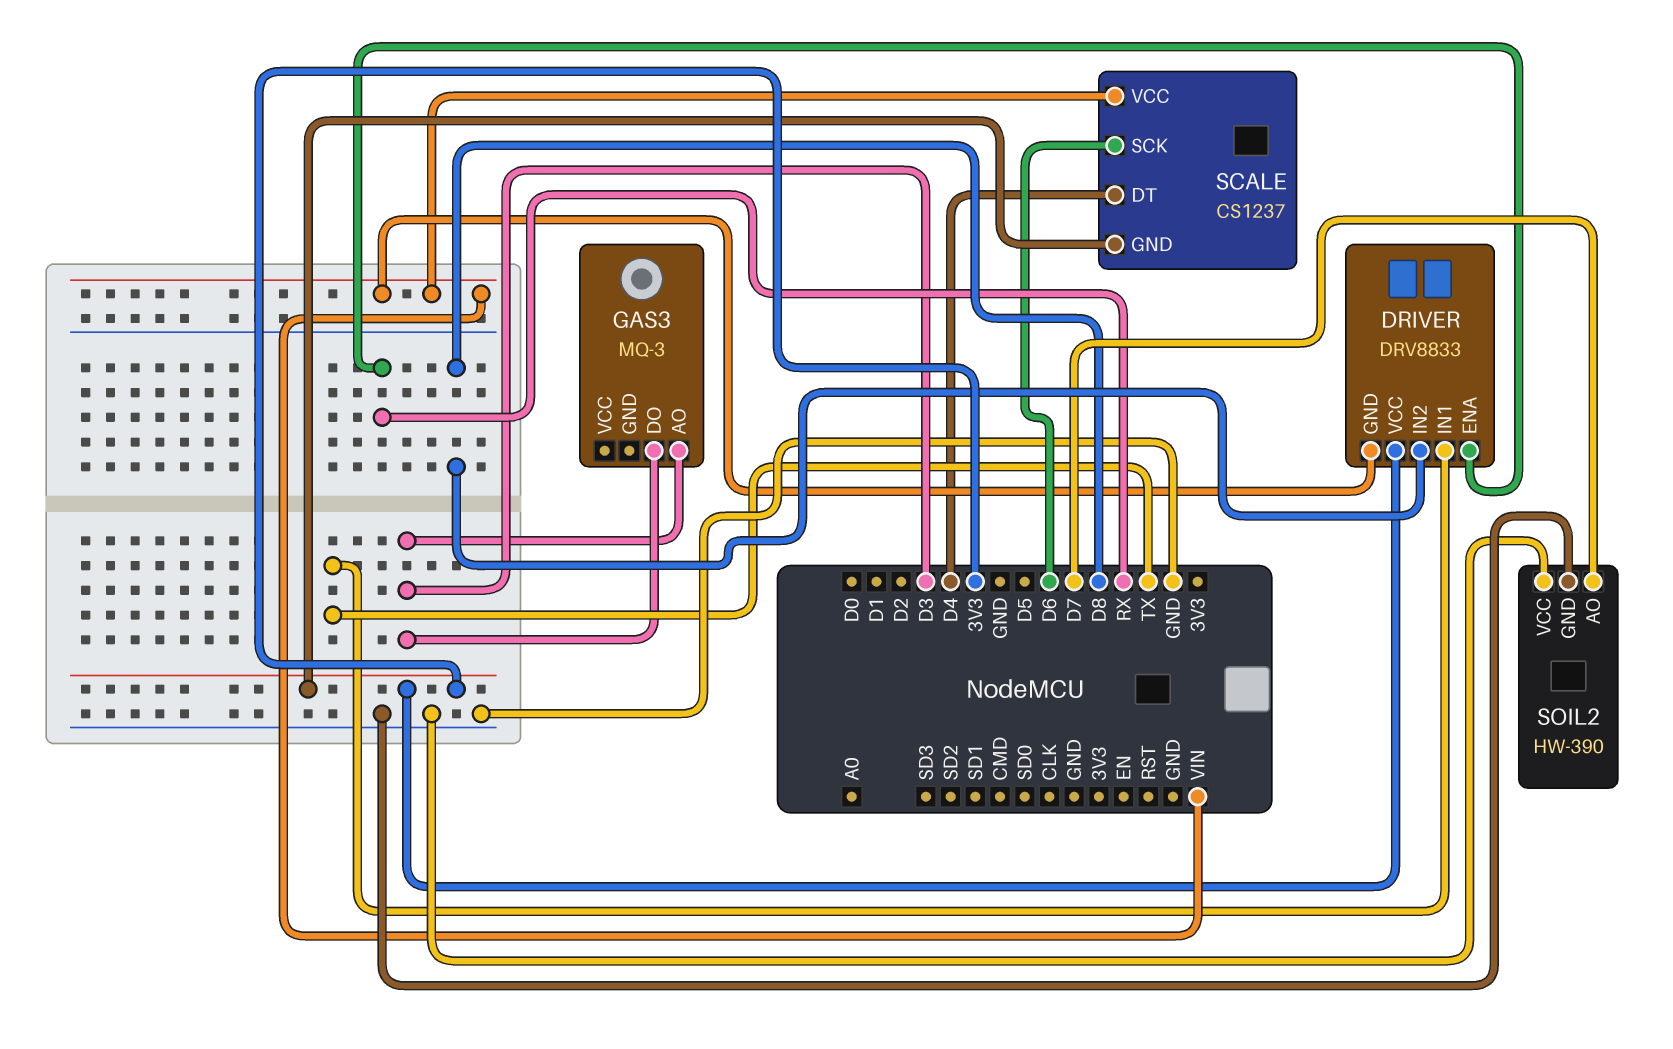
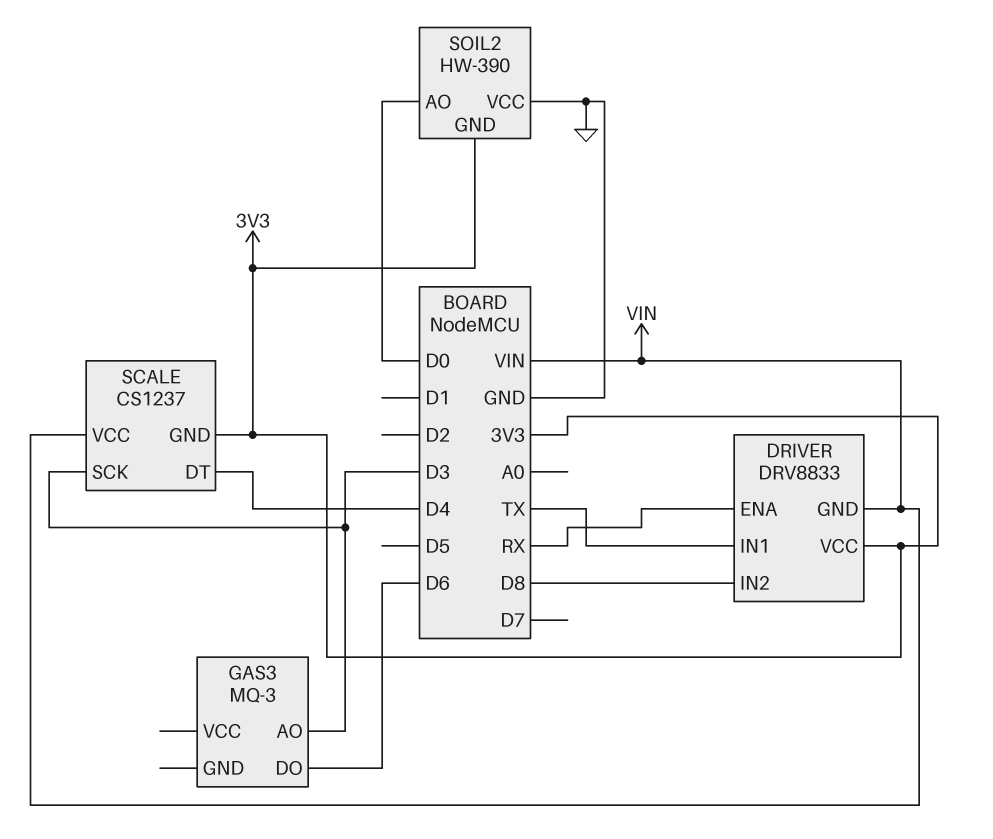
GAS3 pin DO: D3 -> D6
SCALE pin SCK: D6 -> D3
SOIL2 pin AO: D7 -> D0
SOIL2 pin GND: GND -> 3V3

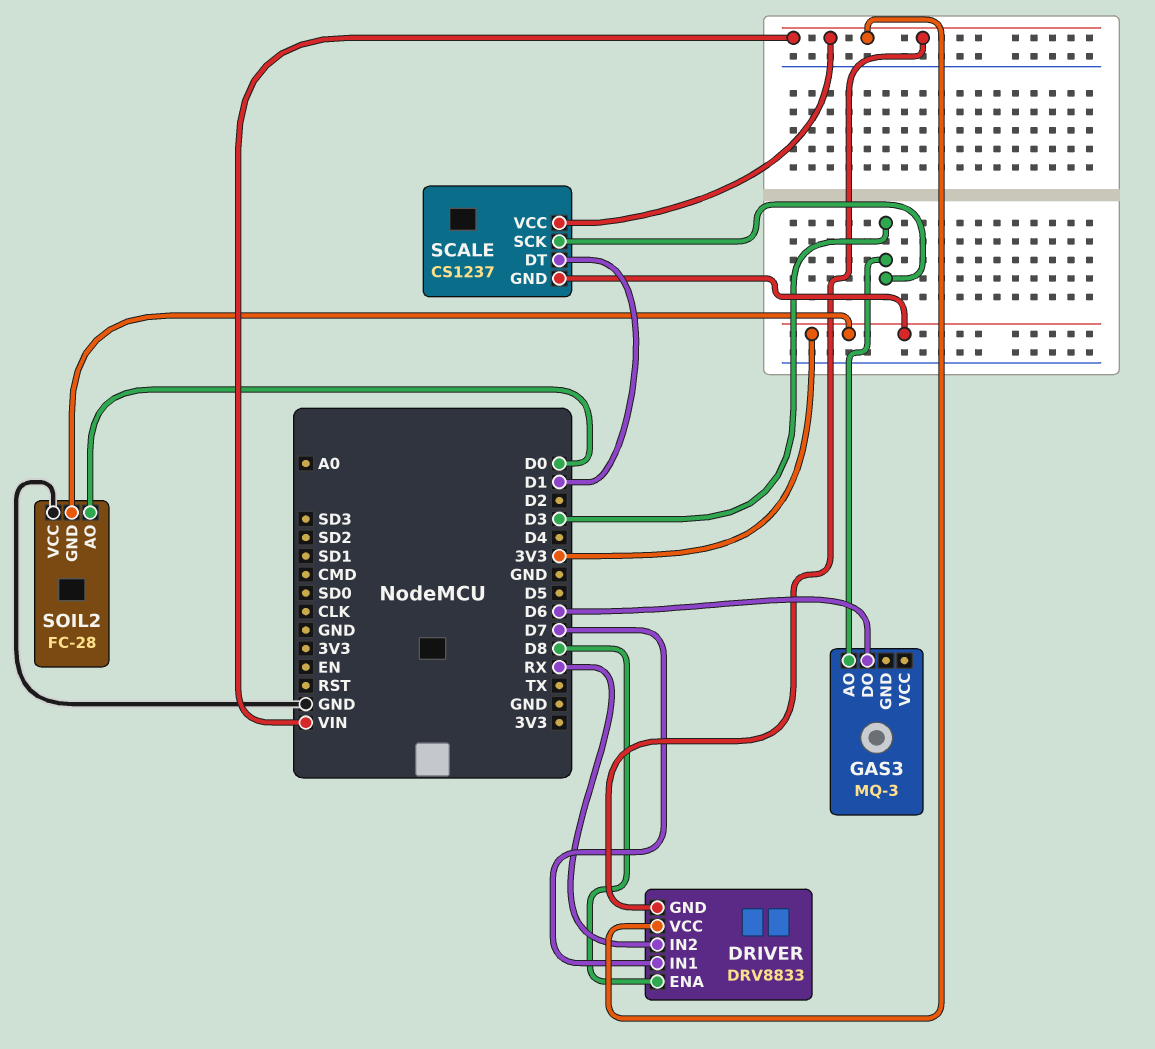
DRIVER pin ENA: RX -> D8
DRIVER pin IN1: TX -> D7
DRIVER pin IN2: D8 -> RX
DRIVER pin VCC: 3V3 -> VIN
SCALE pin DT: D4 -> D1
SOIL2: HW-390 -> FC-28

